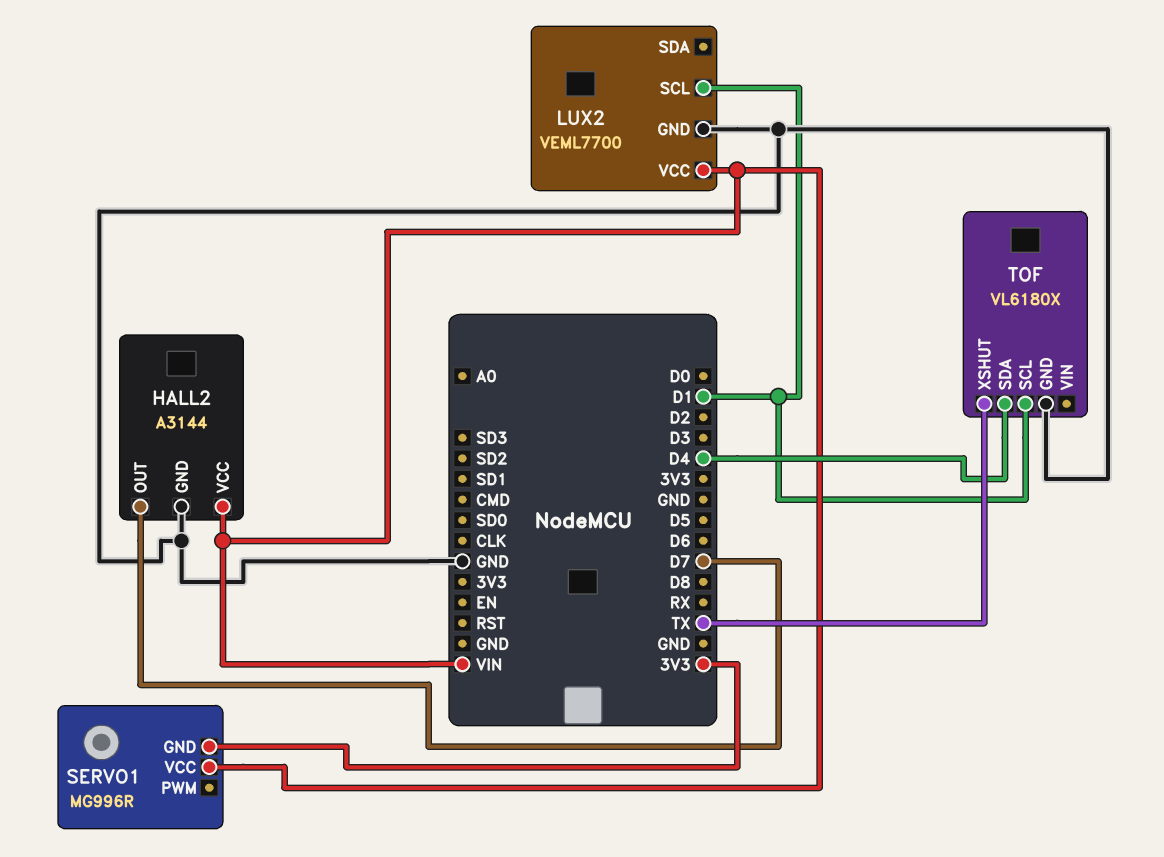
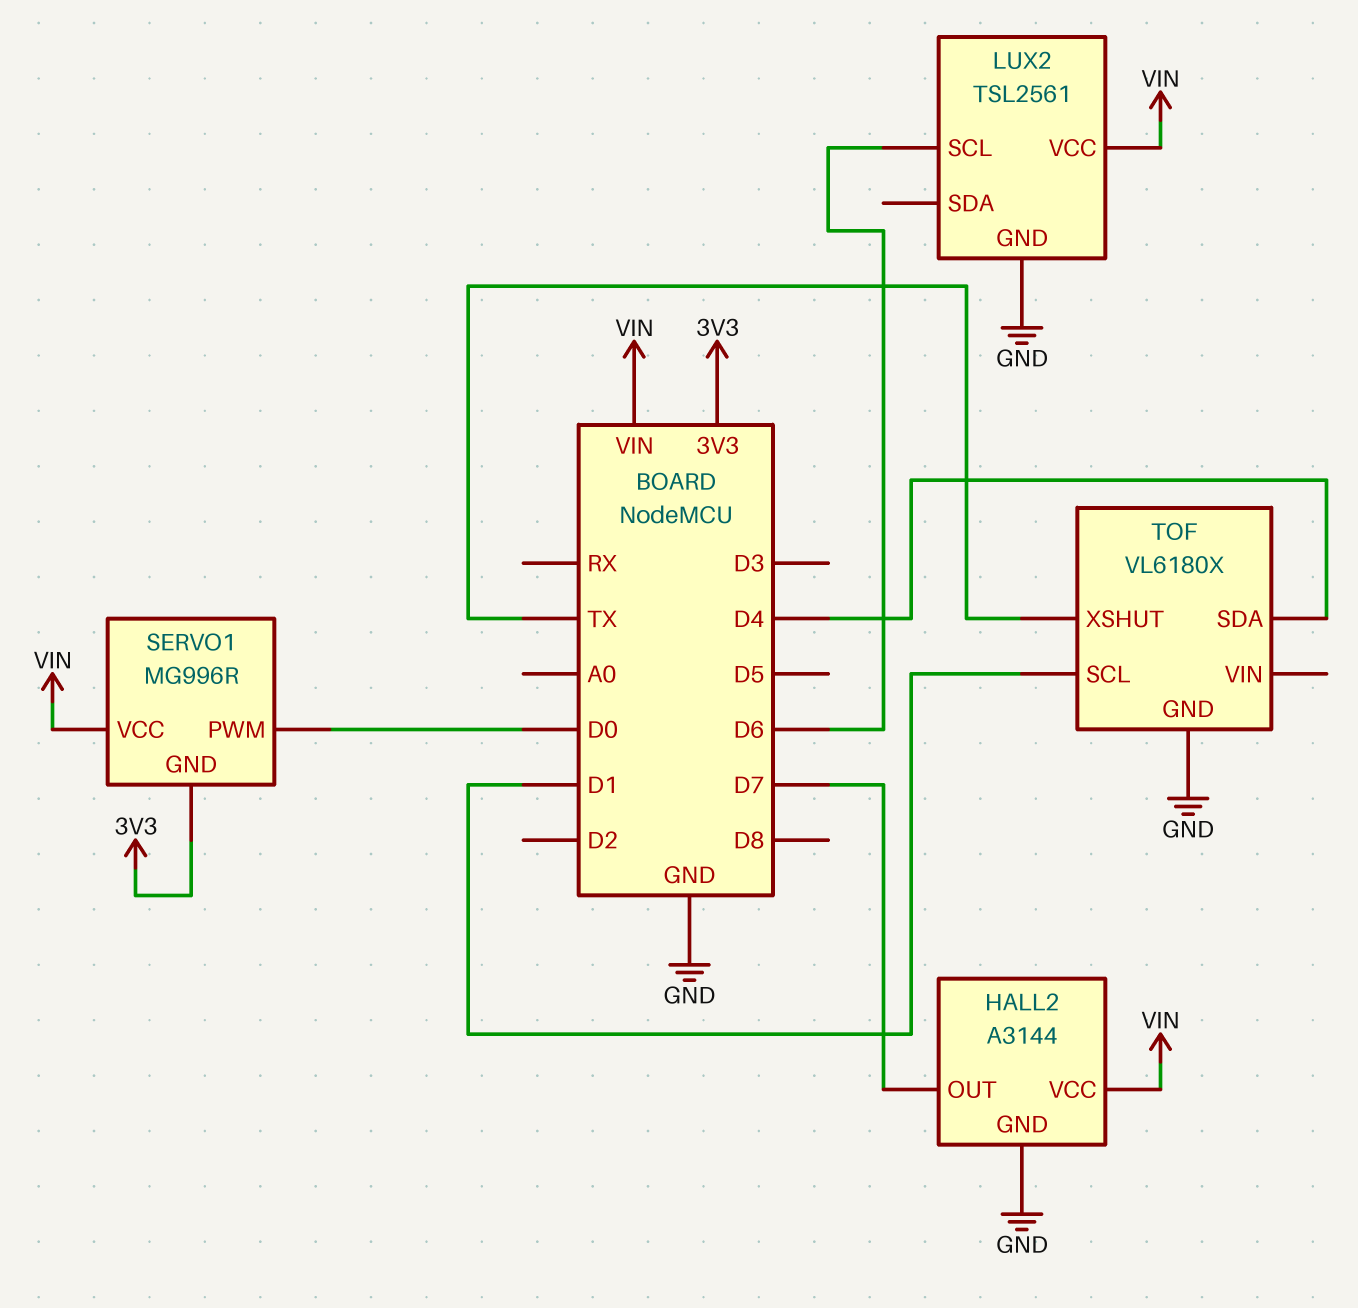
LUX2: VEML7700 -> TSL2561
LUX2 pin SCL: D1 -> D6
SERVO1 pin PWM: none -> D0

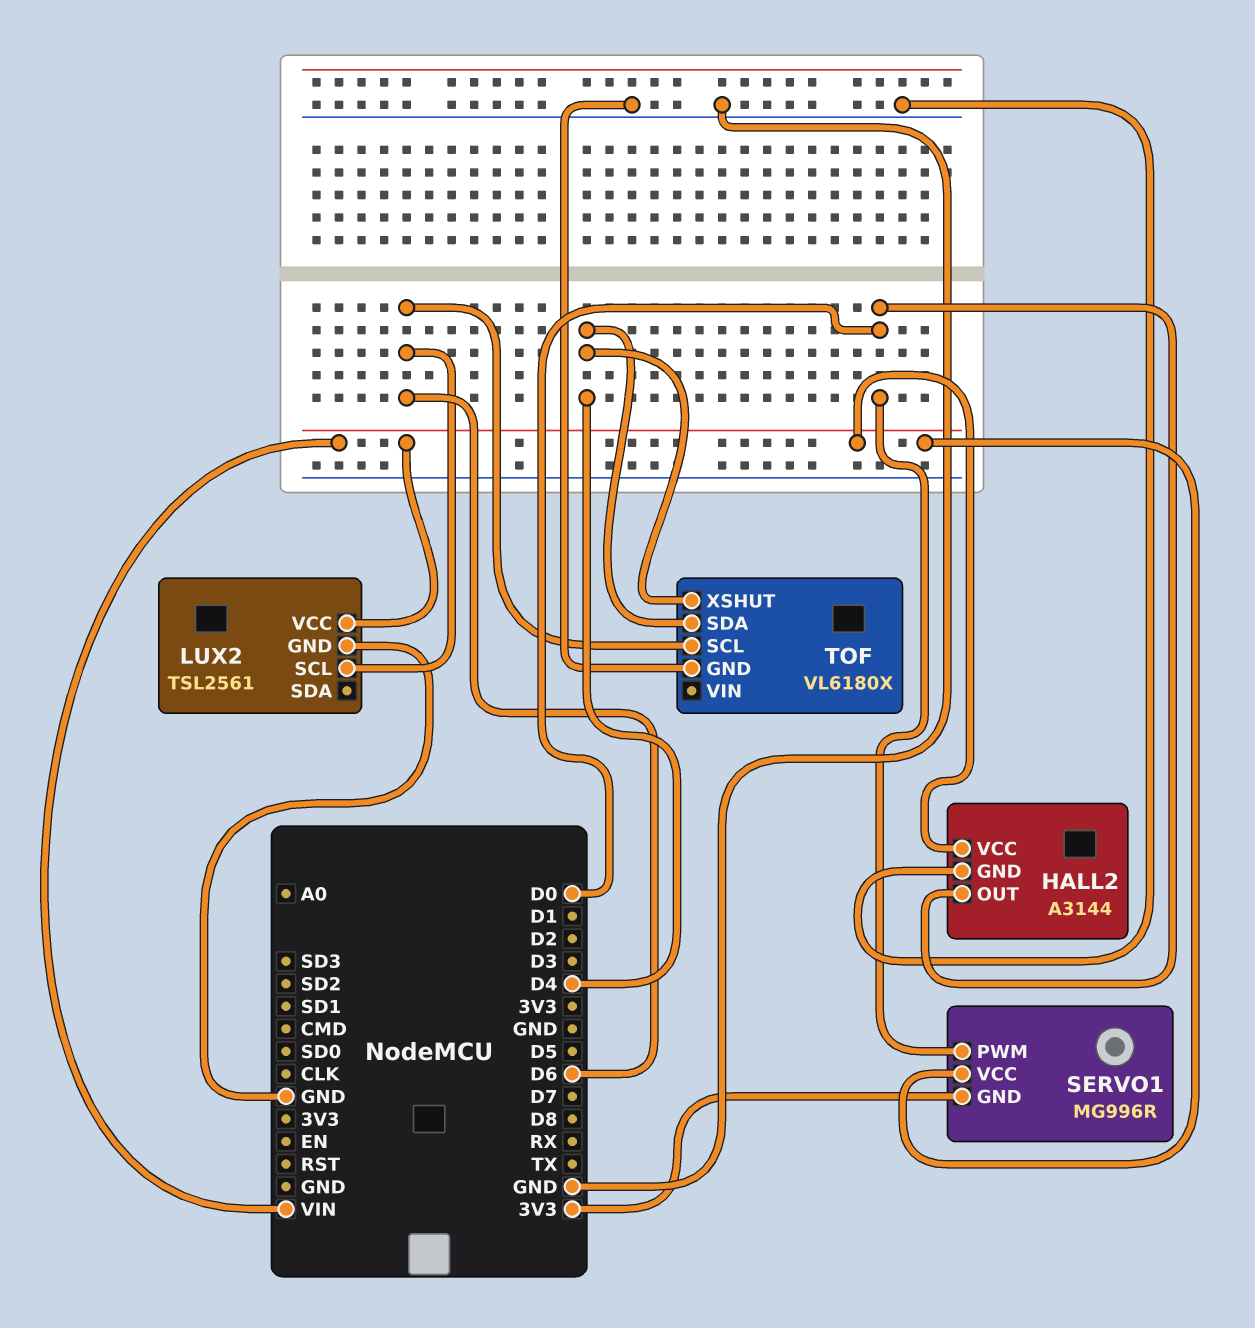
HALL2 pin OUT: D7 -> D0
TOF pin SCL: D1 -> D6
TOF pin XSHUT: TX -> D4

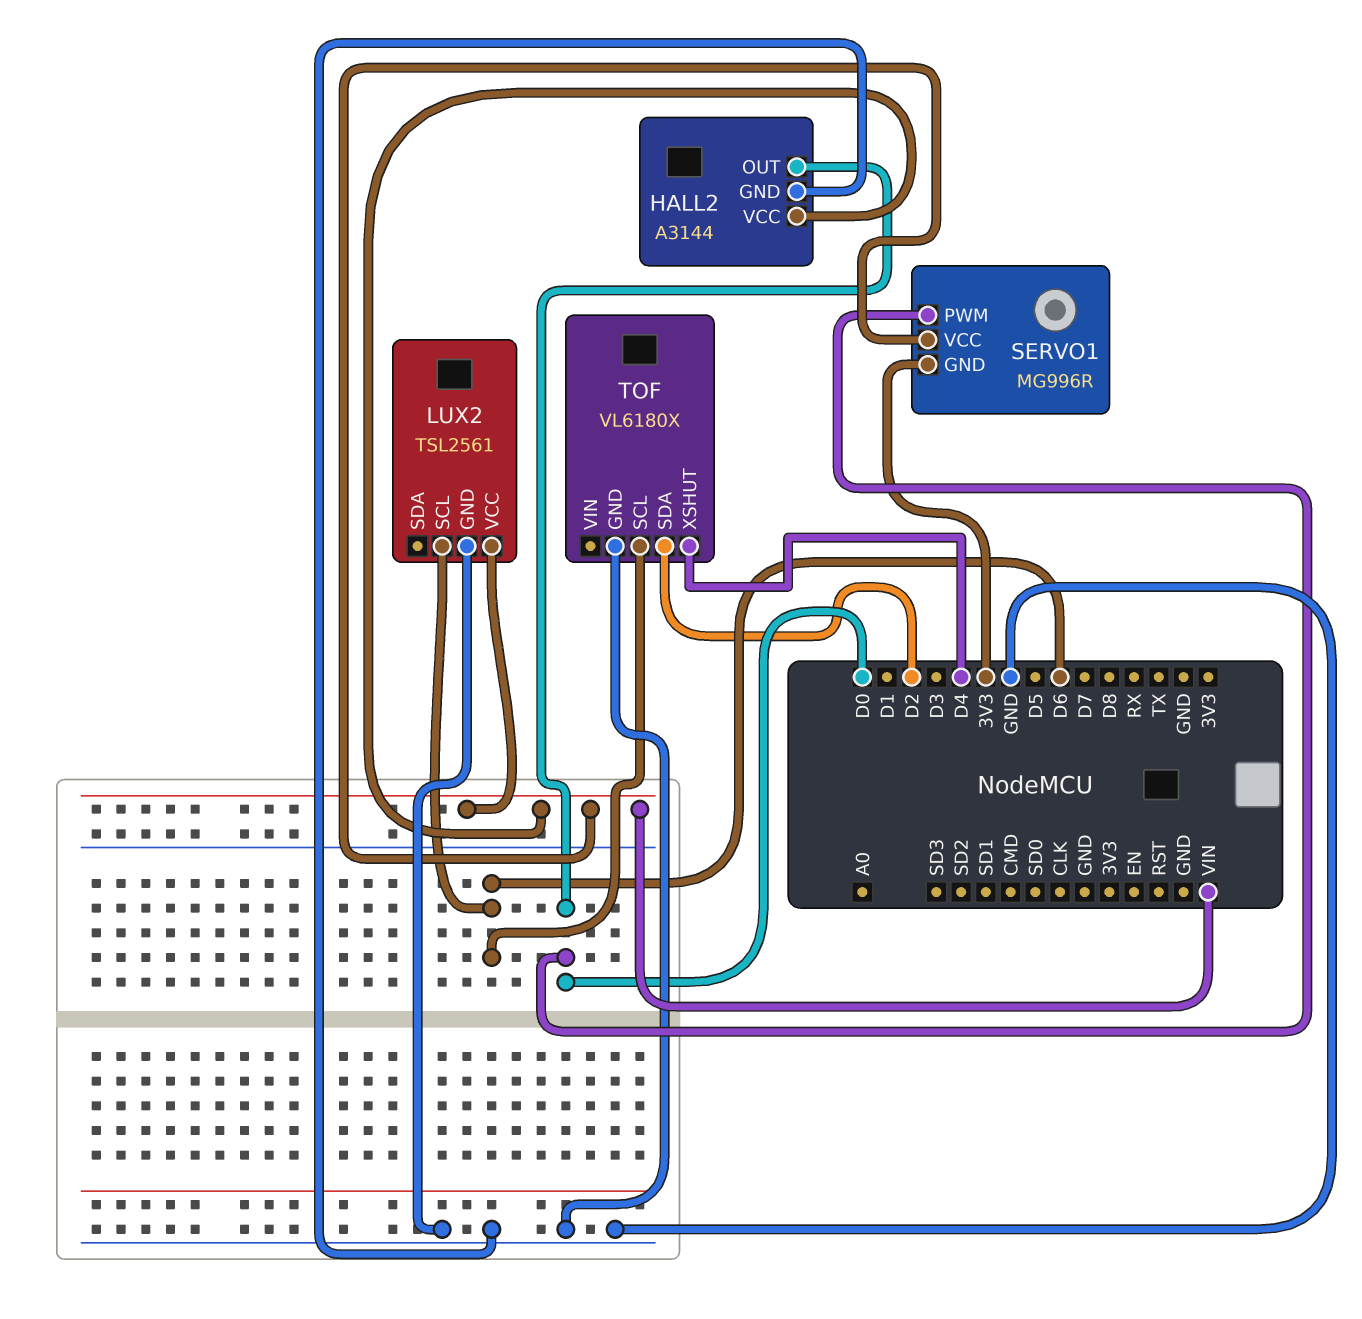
TOF pin SDA: D4 -> D2

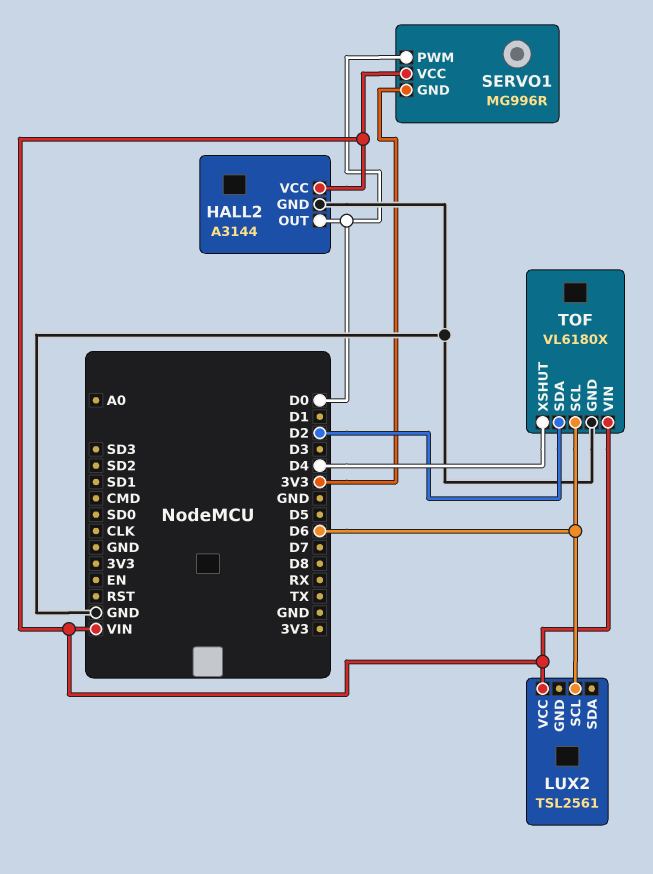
LUX2 pin GND: GND -> none
TOF pin VIN: none -> VIN

